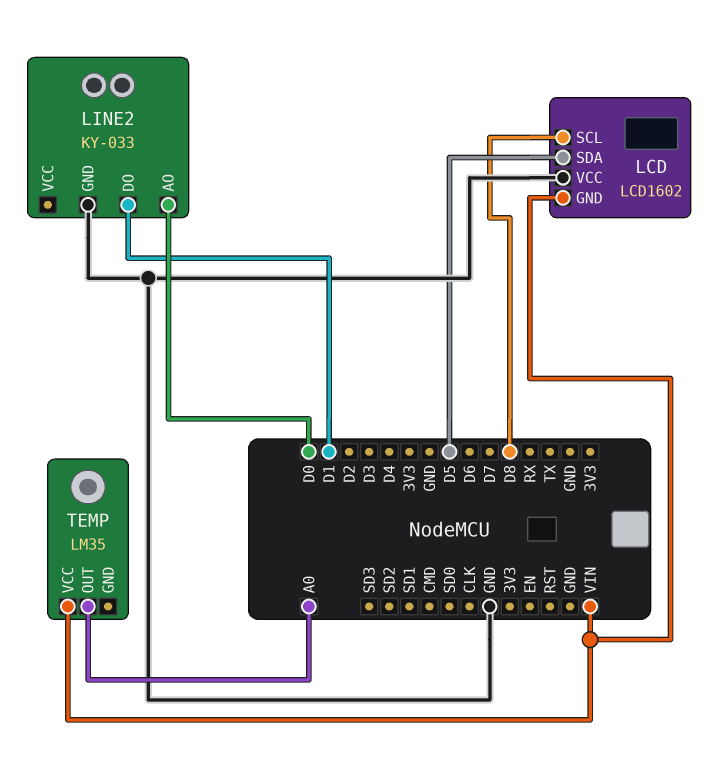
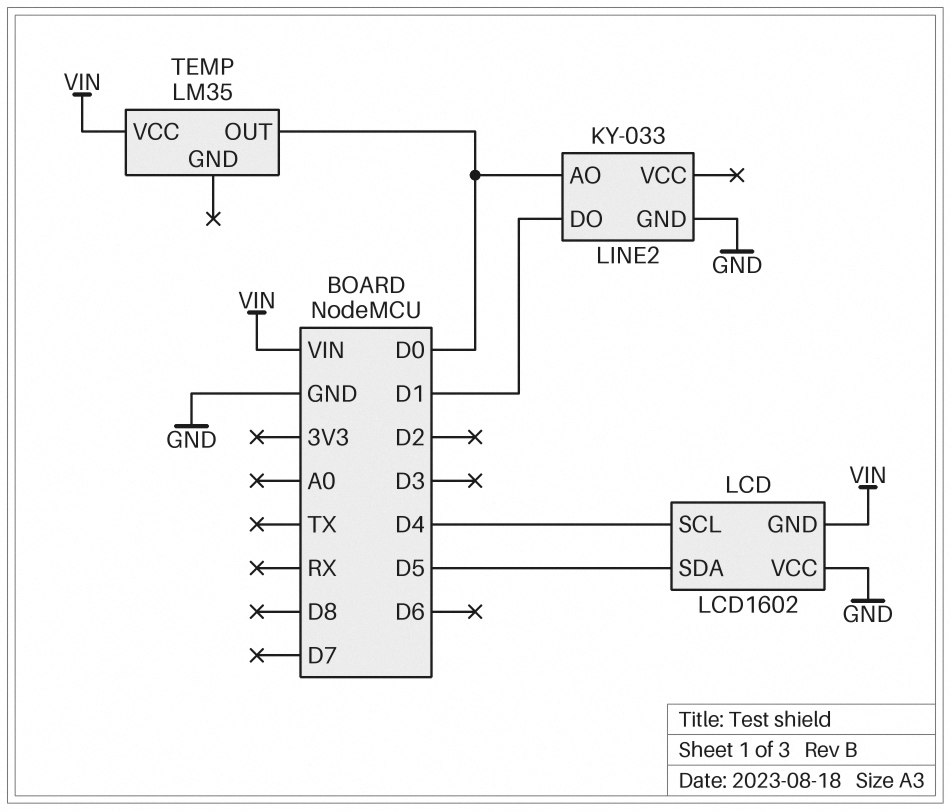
LCD pin SCL: D8 -> D4
TEMP pin OUT: A0 -> D0

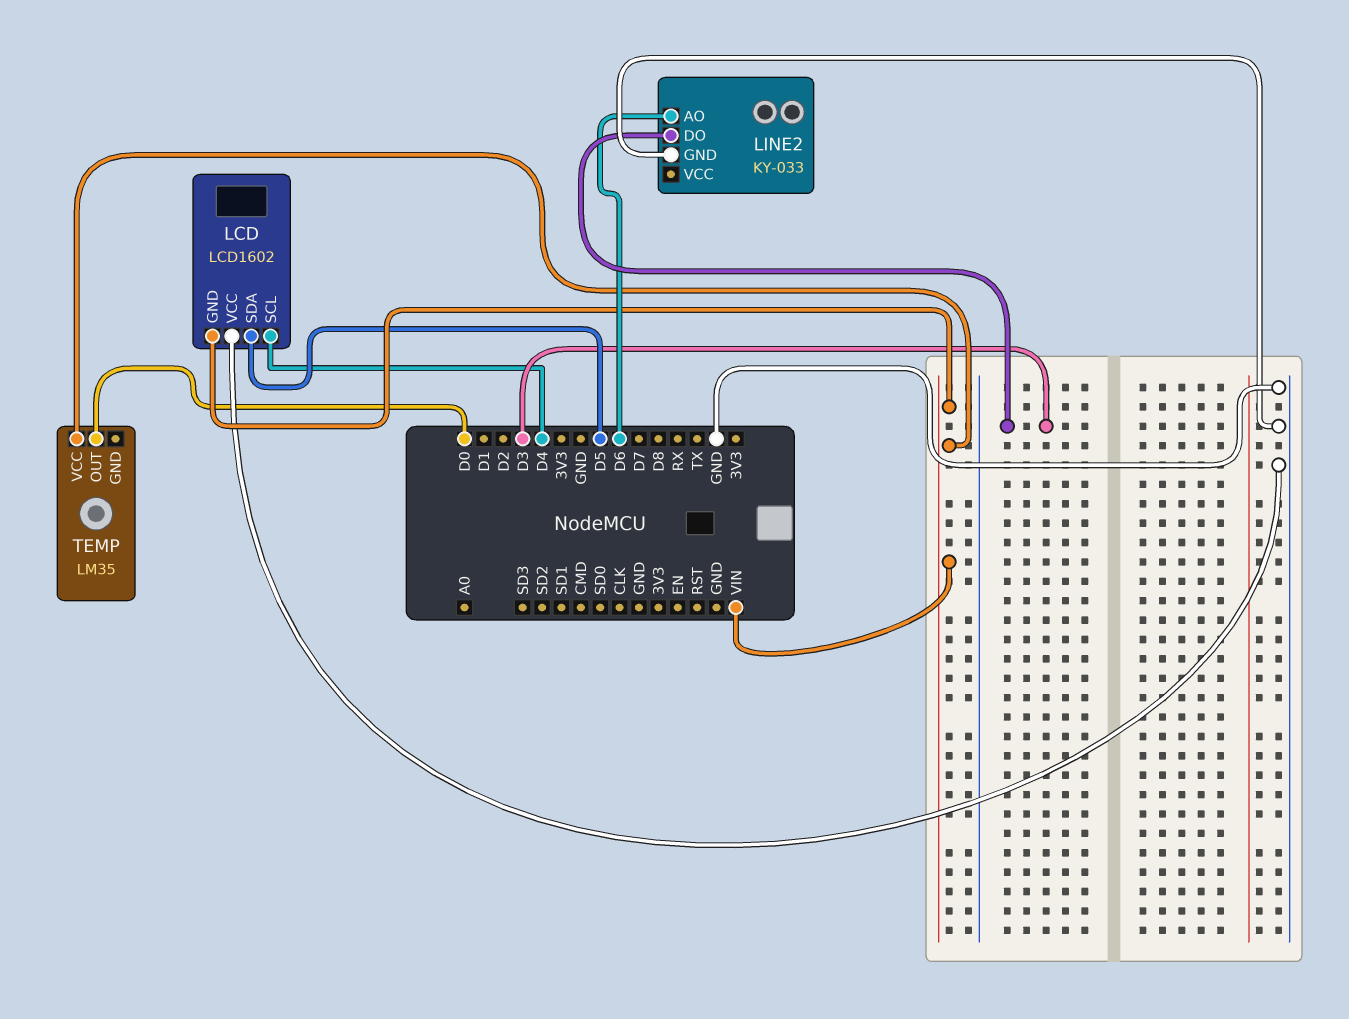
LINE2 pin AO: D0 -> D6
LINE2 pin DO: D1 -> D3

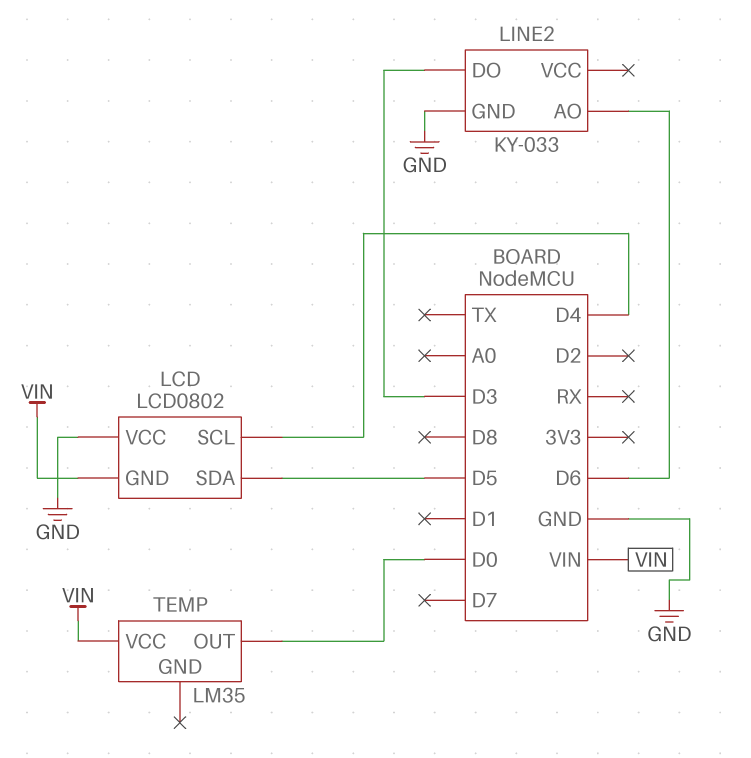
LCD: LCD1602 -> LCD0802

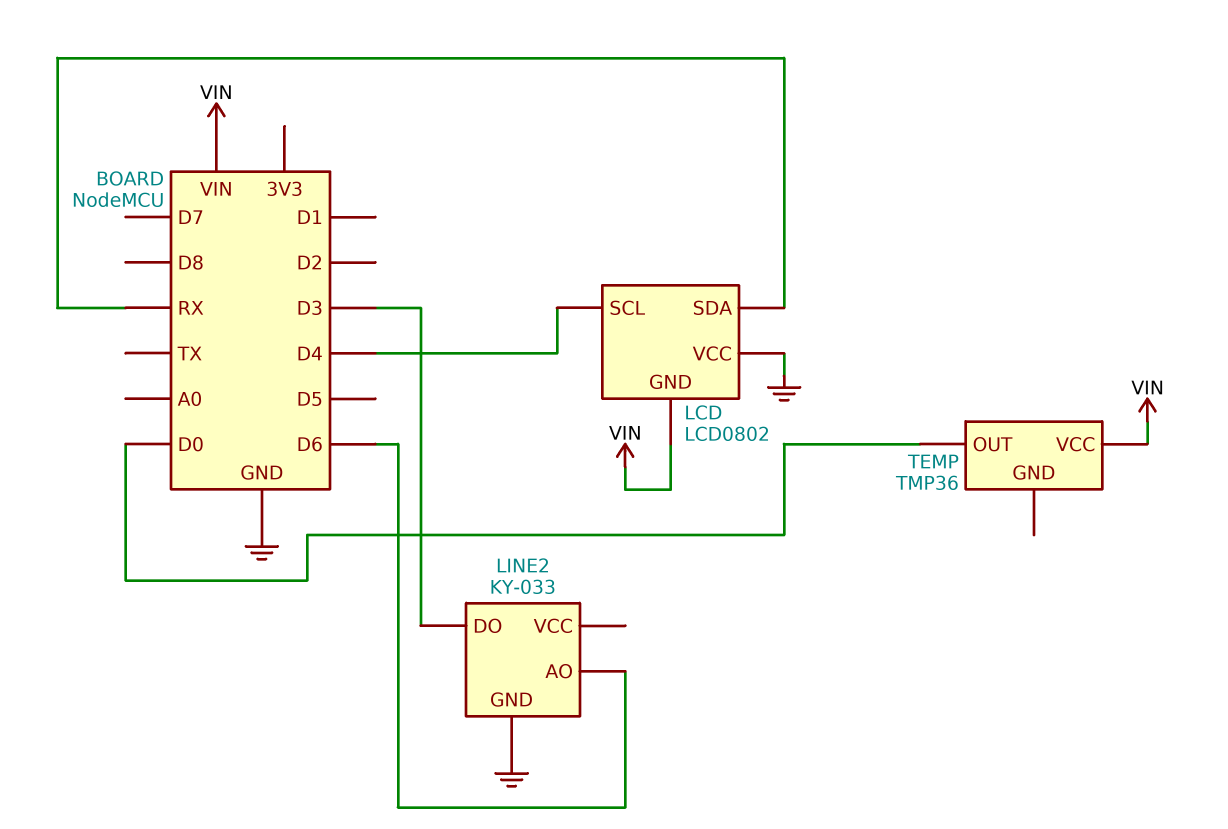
LCD pin SDA: D5 -> RX
TEMP: LM35 -> TMP36

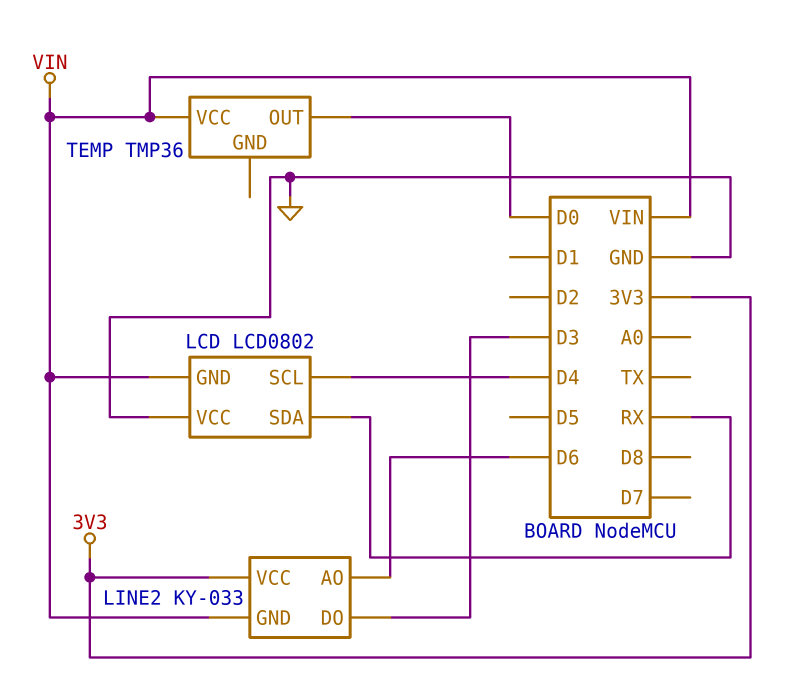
LINE2 pin GND: GND -> VIN
LINE2 pin VCC: none -> 3V3

